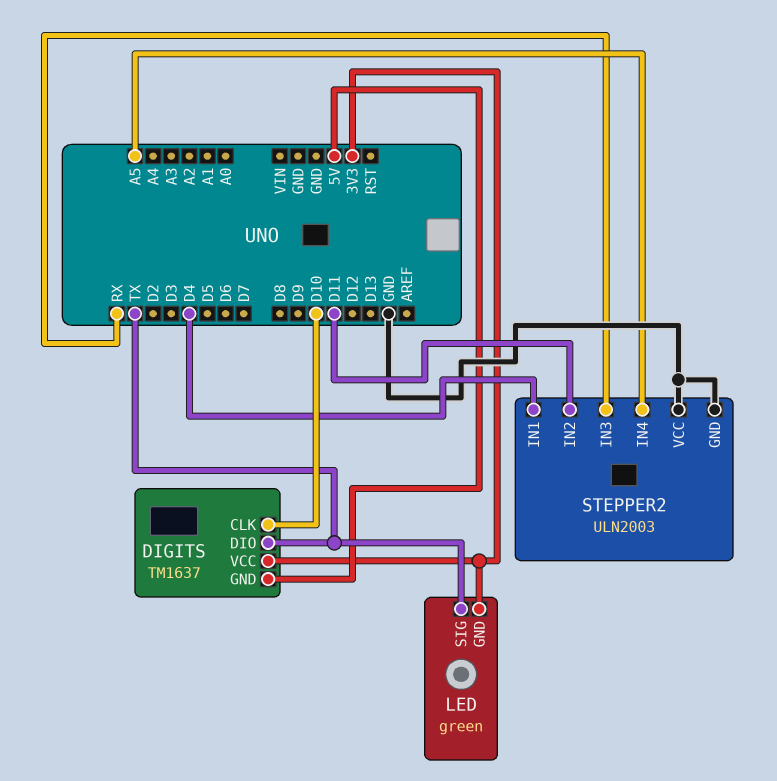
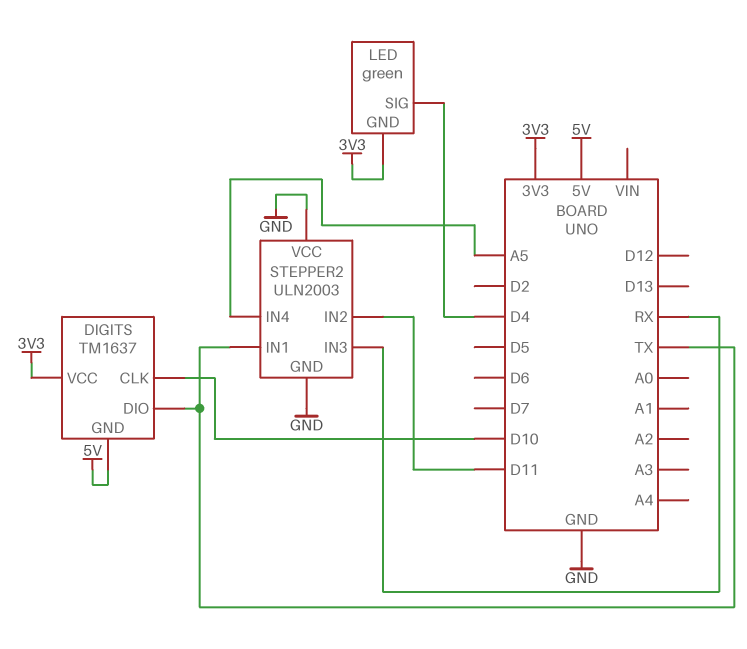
LED pin SIG: TX -> D4
STEPPER2 pin IN1: D4 -> TX

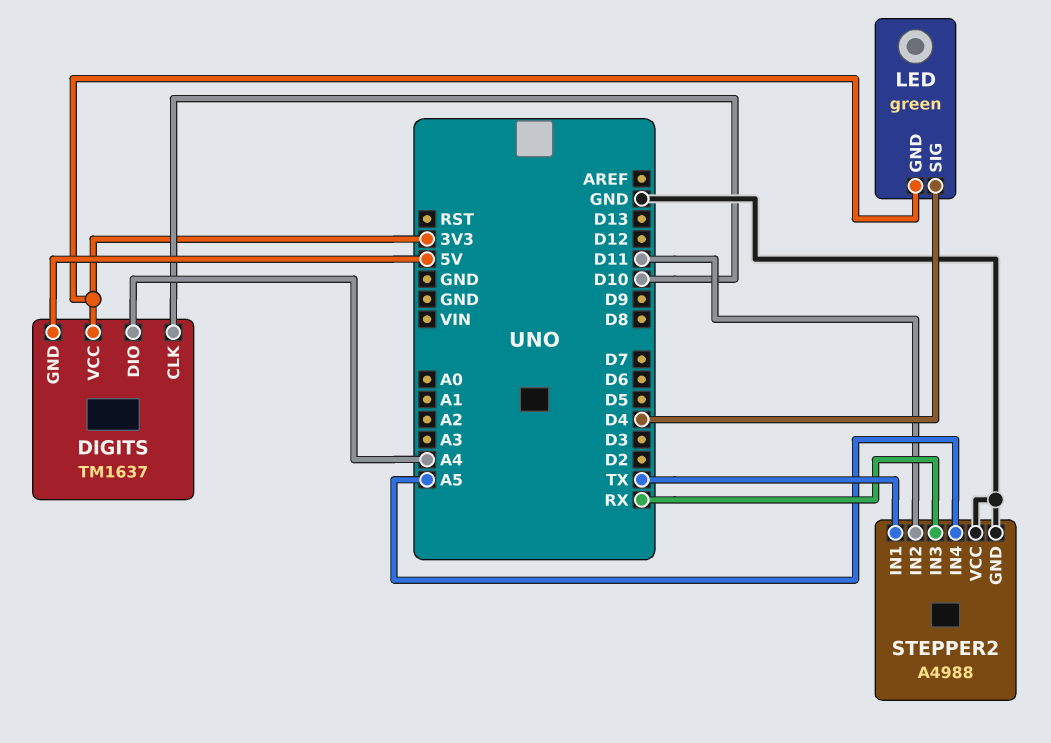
DIGITS pin DIO: TX -> A4
STEPPER2: ULN2003 -> A4988

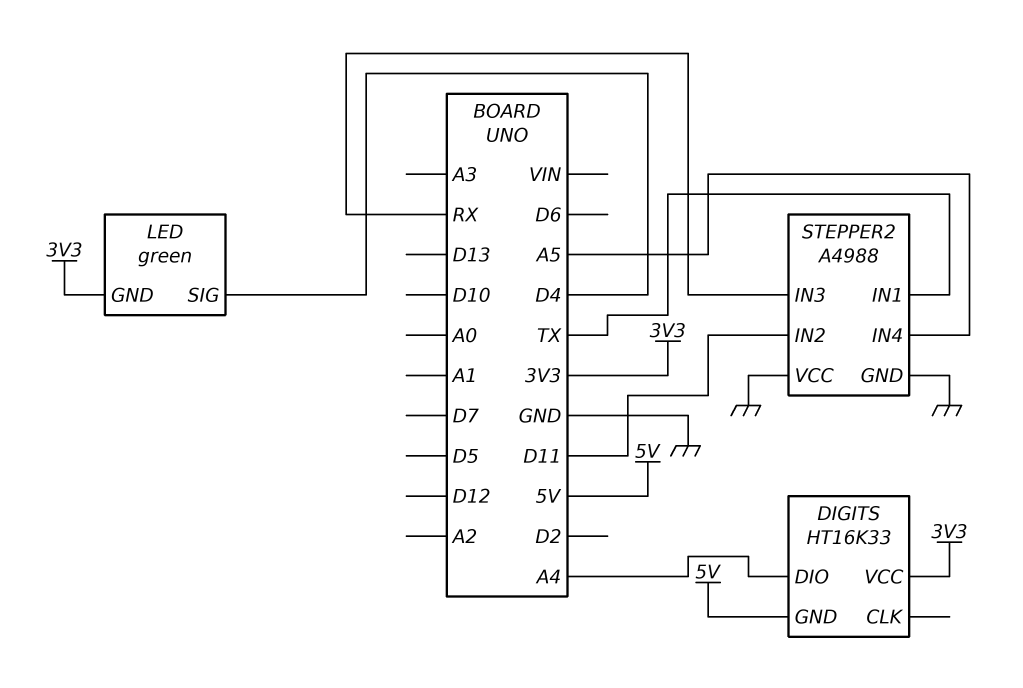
DIGITS: TM1637 -> HT16K33
DIGITS pin CLK: D10 -> none

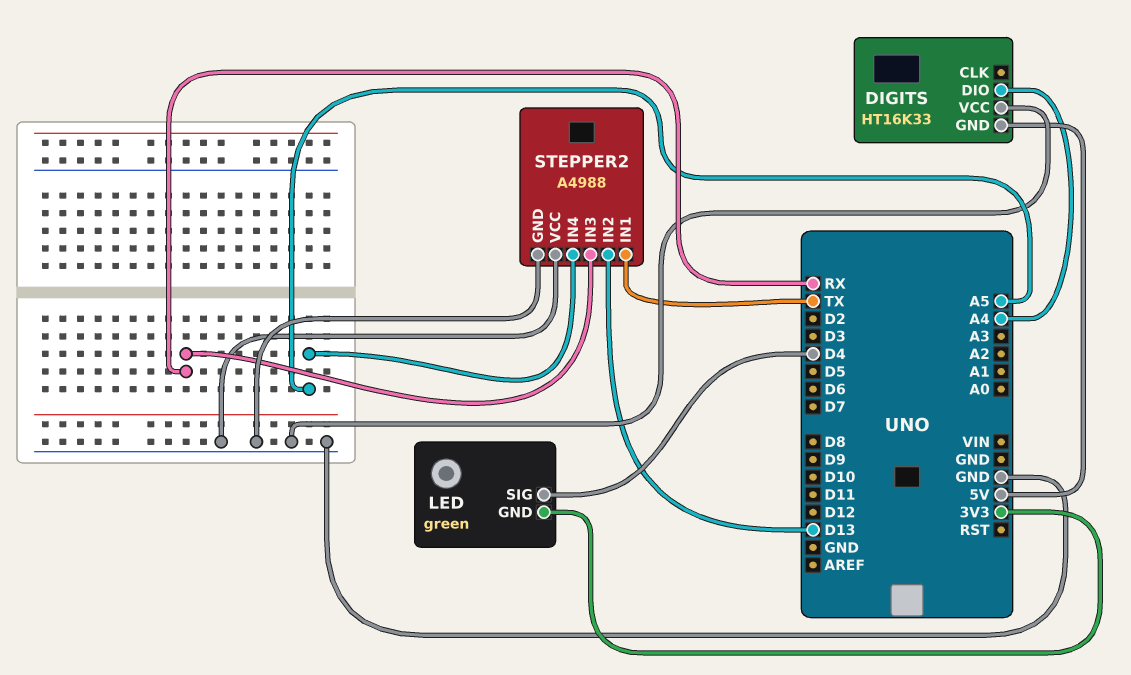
DIGITS pin VCC: 3V3 -> GND
STEPPER2 pin IN2: D11 -> D13

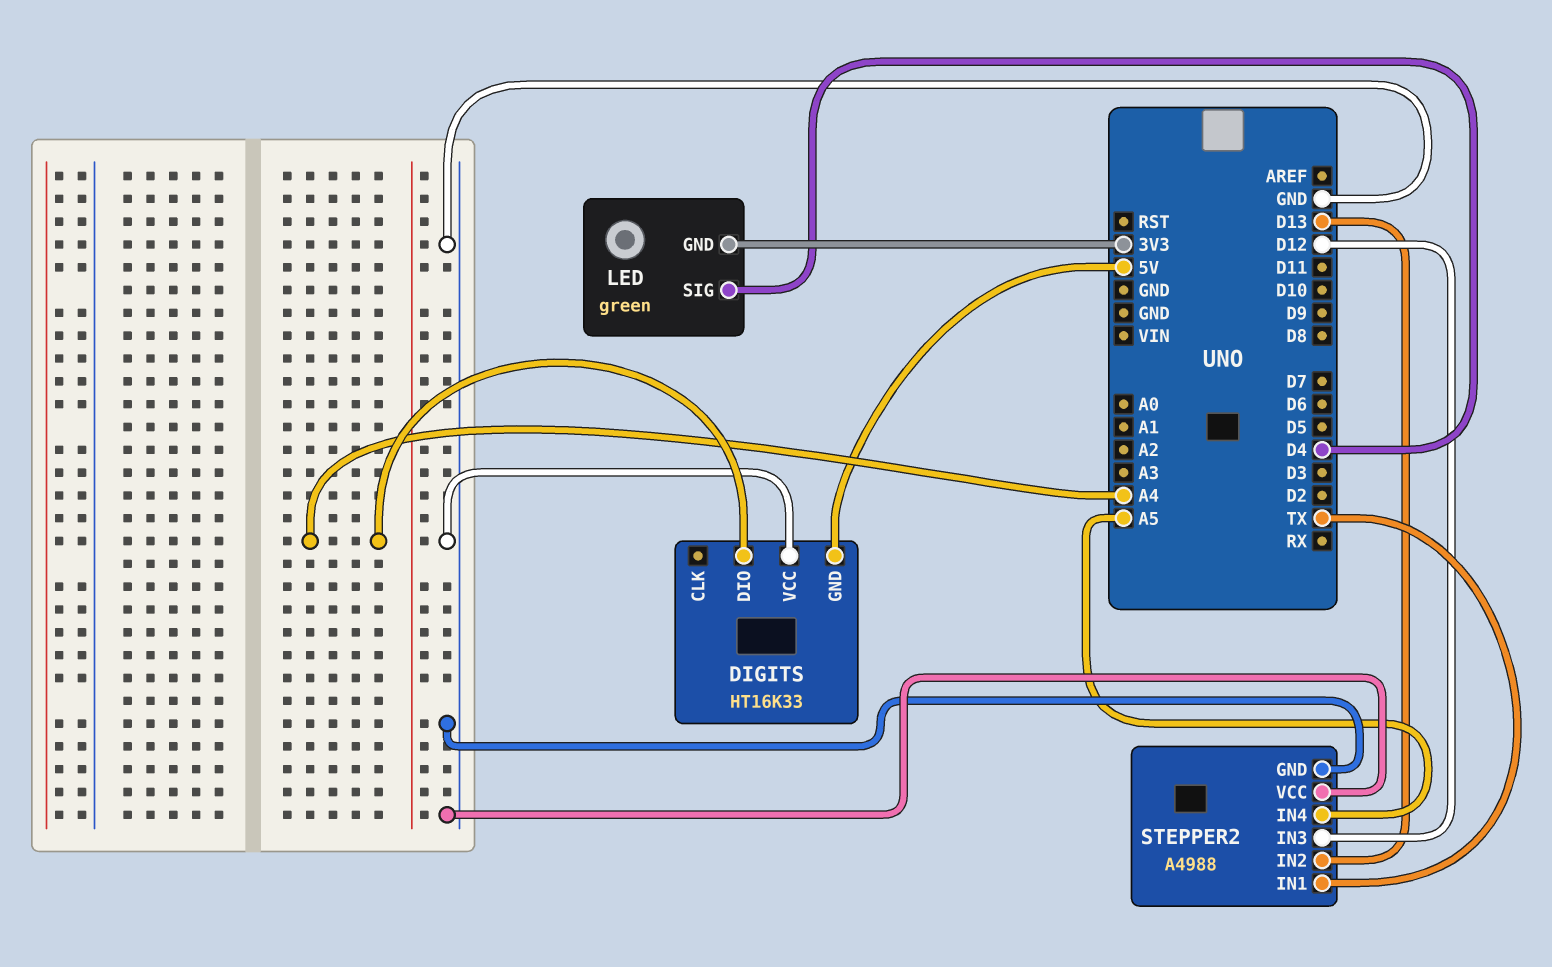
STEPPER2 pin IN3: RX -> D12

